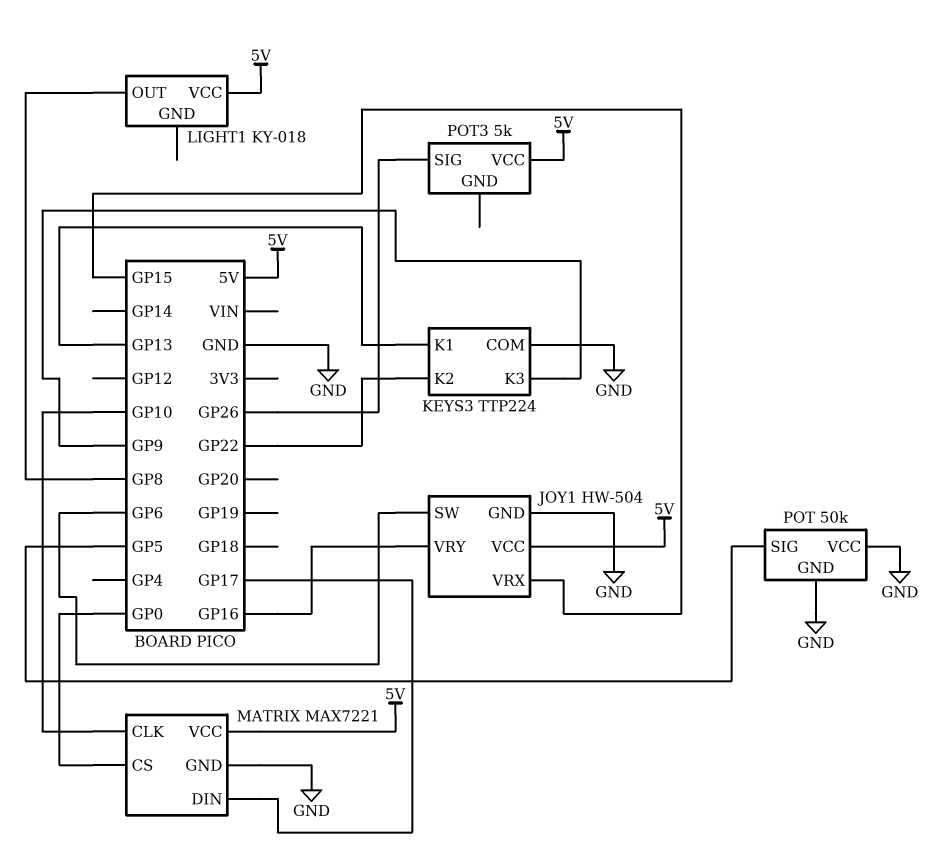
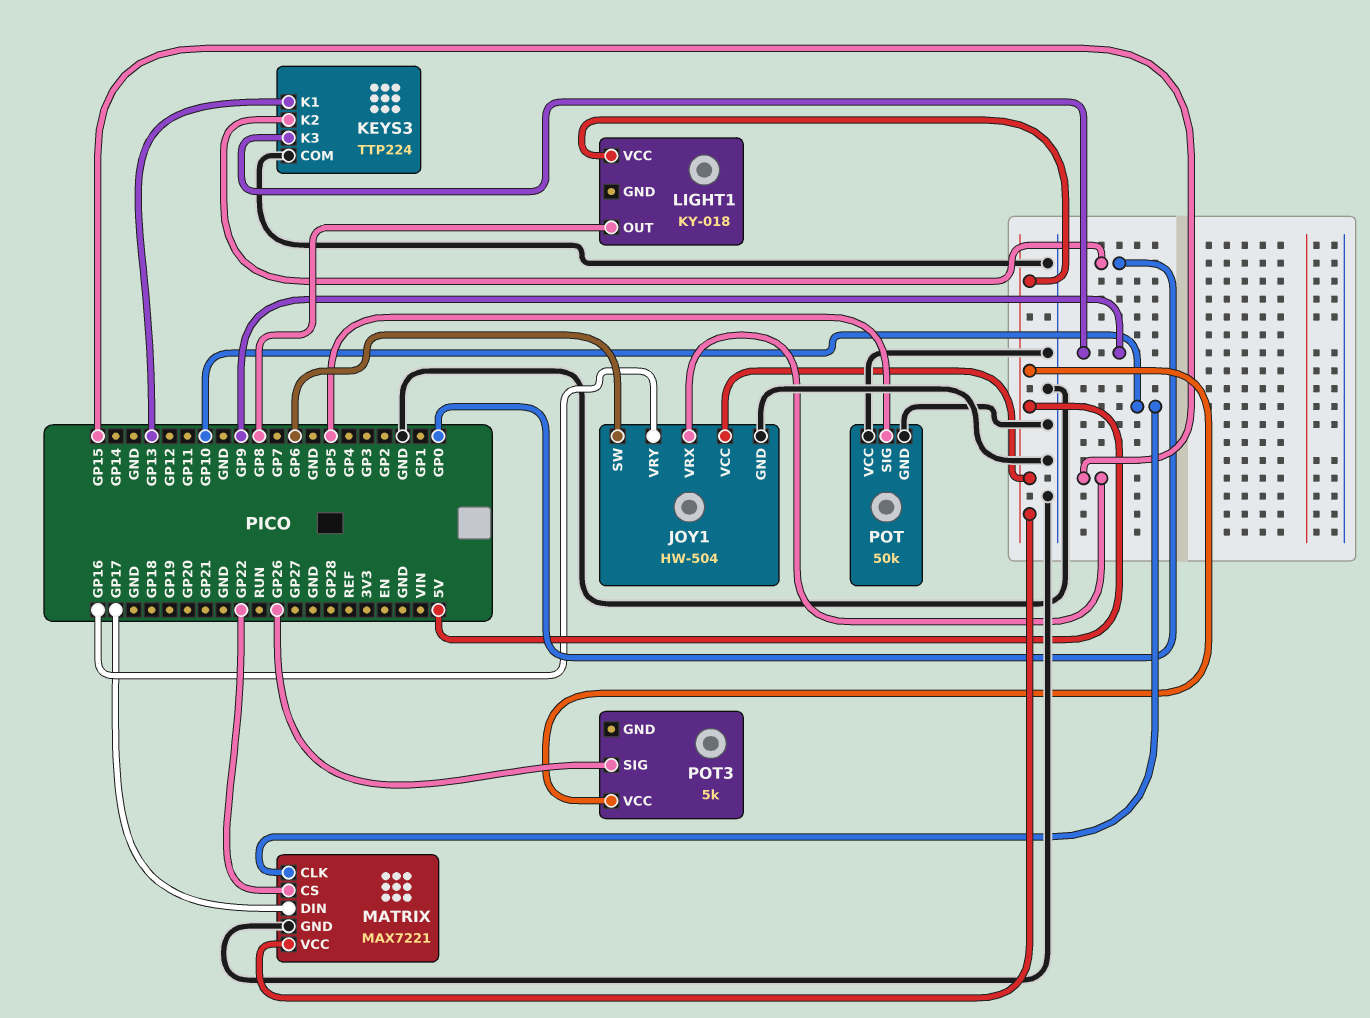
KEYS3 pin K2: GP22 -> GP0
MATRIX pin CS: GP0 -> GP22

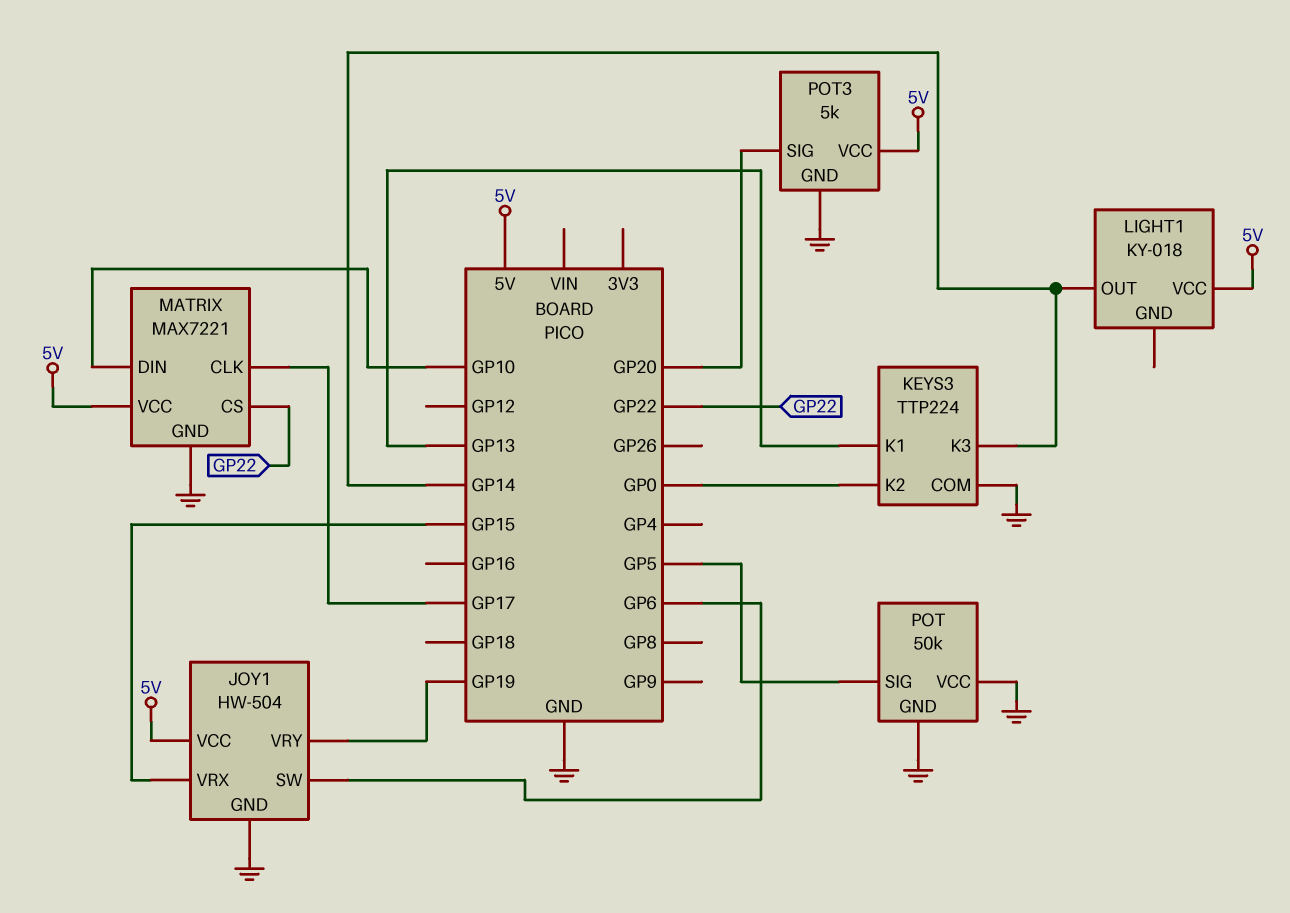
JOY1 pin VRY: GP16 -> GP19
KEYS3 pin K3: GP9 -> GP14
LIGHT1 pin OUT: GP8 -> GP14
MATRIX pin CLK: GP10 -> GP17
MATRIX pin DIN: GP17 -> GP10
POT3 pin GND: none -> GND
POT3 pin SIG: GP26 -> GP20

